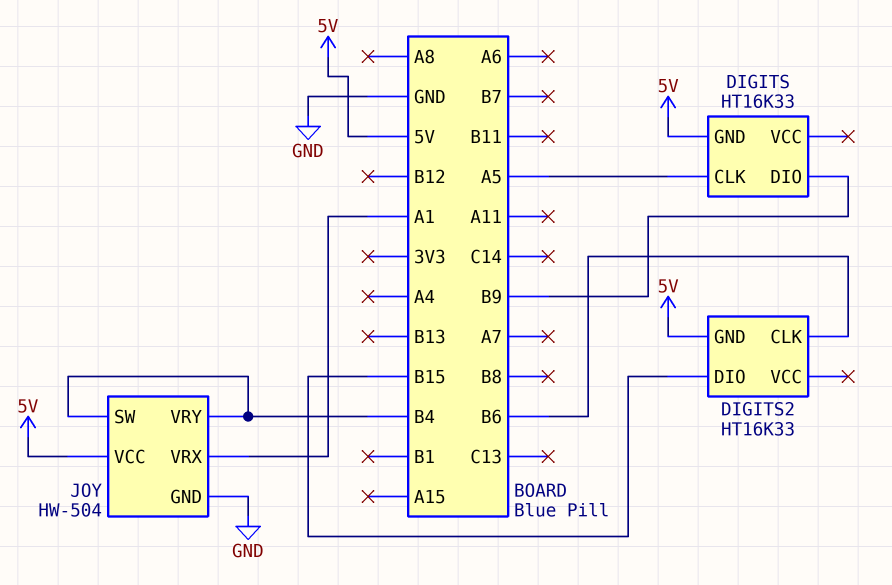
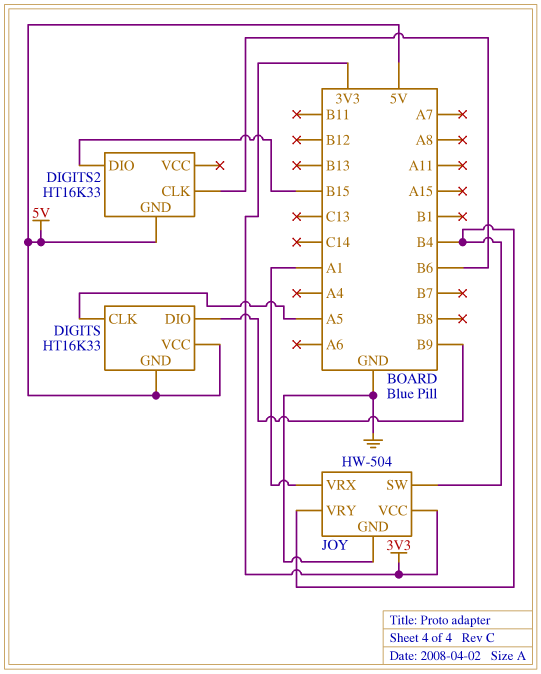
DIGITS pin VCC: none -> 5V
JOY pin VCC: 5V -> 3V3

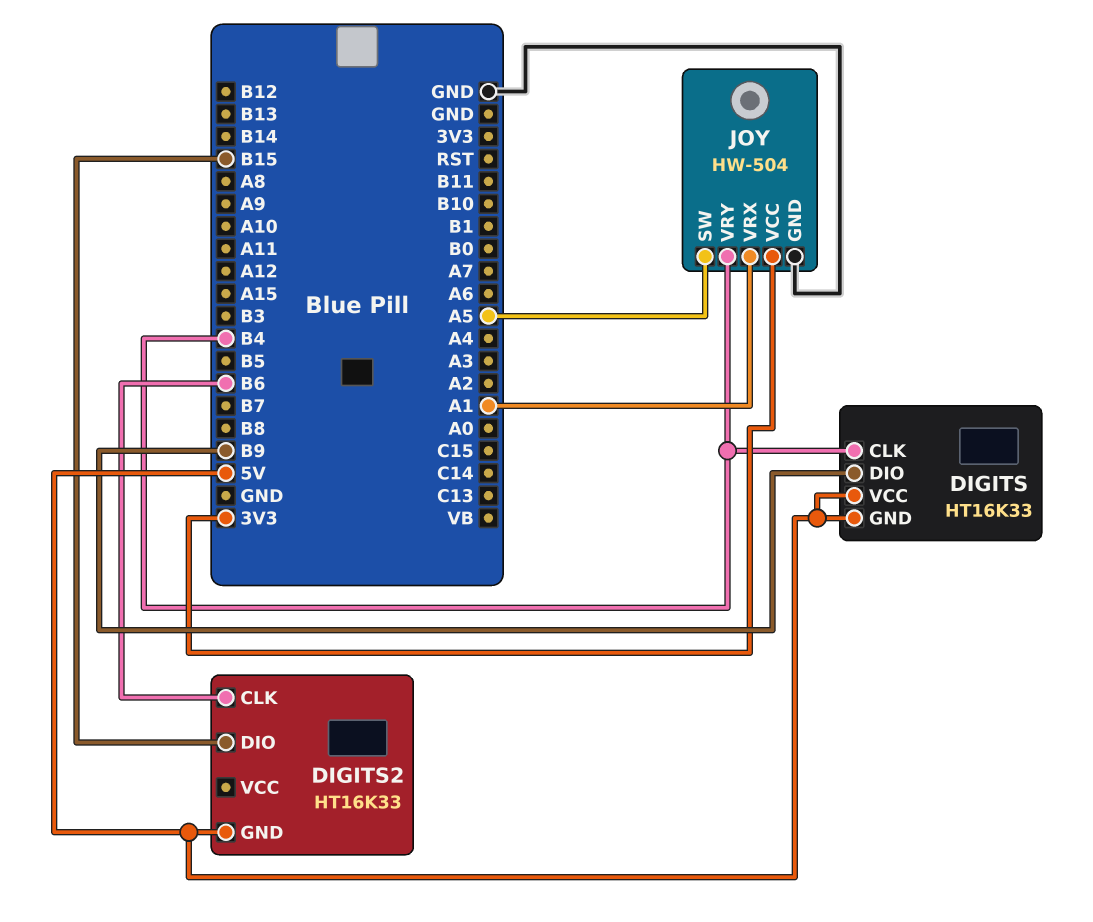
DIGITS pin CLK: A5 -> B4
JOY pin SW: B4 -> A5

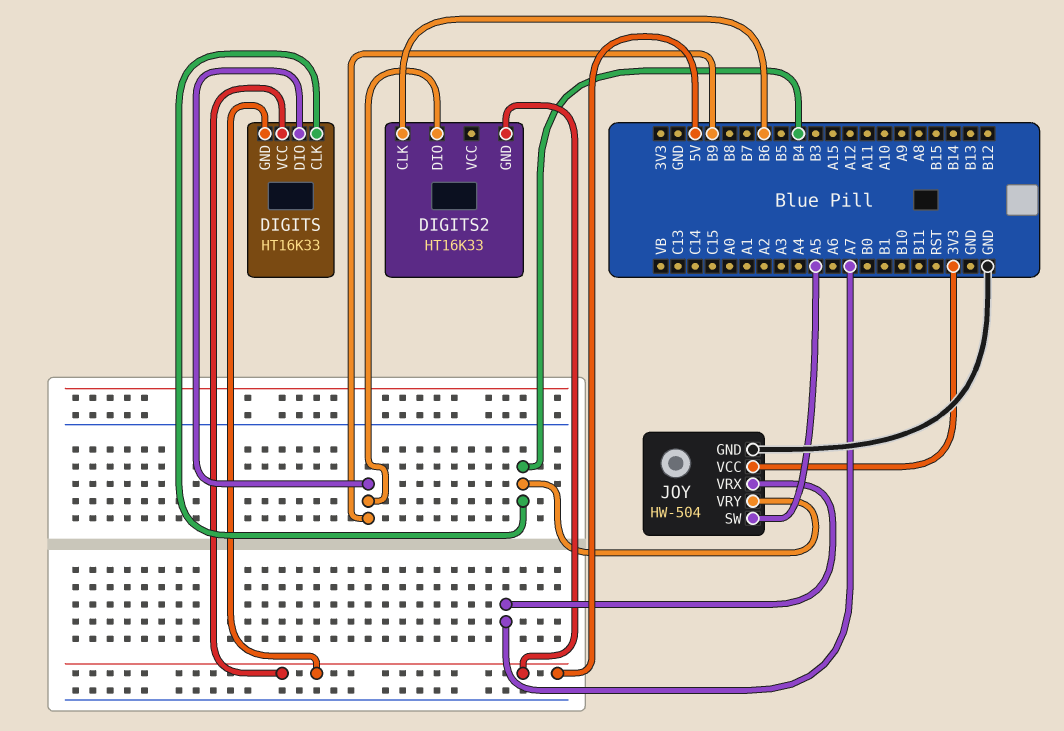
DIGITS2 pin DIO: B15 -> B9
JOY pin VRX: A1 -> A7

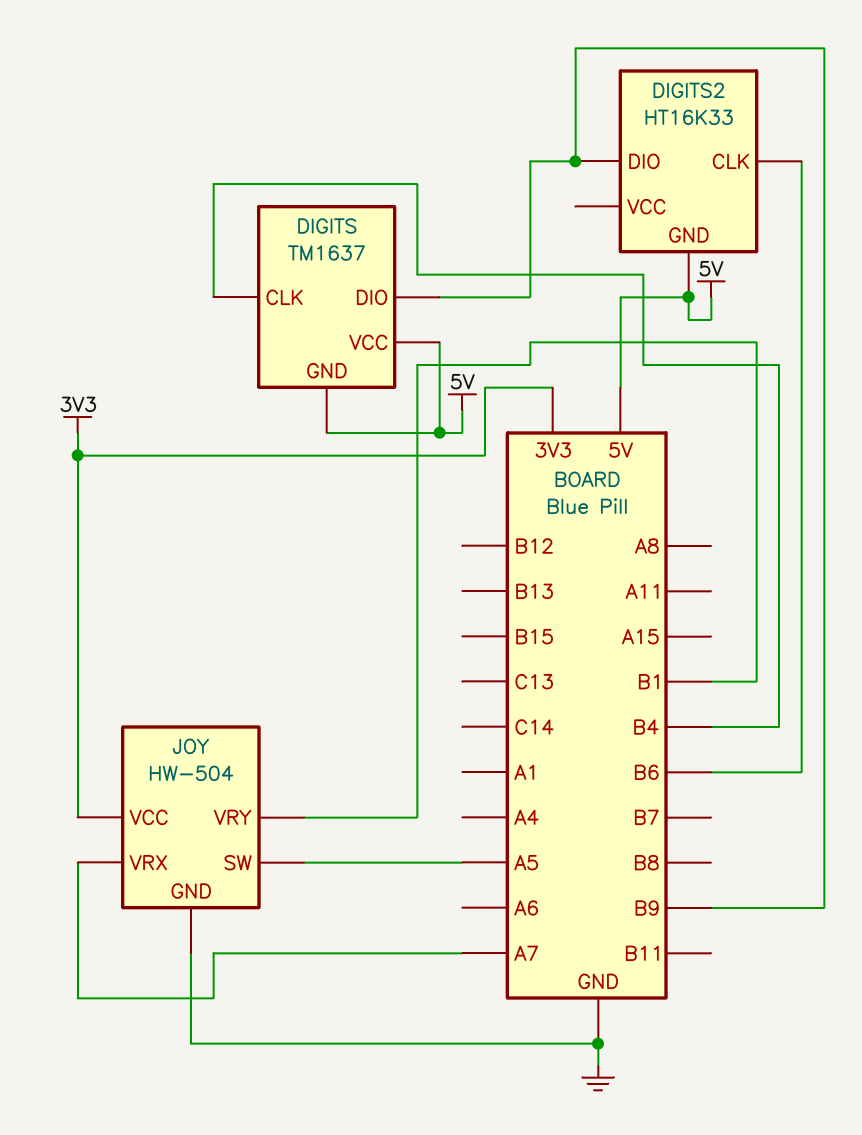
DIGITS: HT16K33 -> TM1637
JOY pin VRY: B4 -> B1

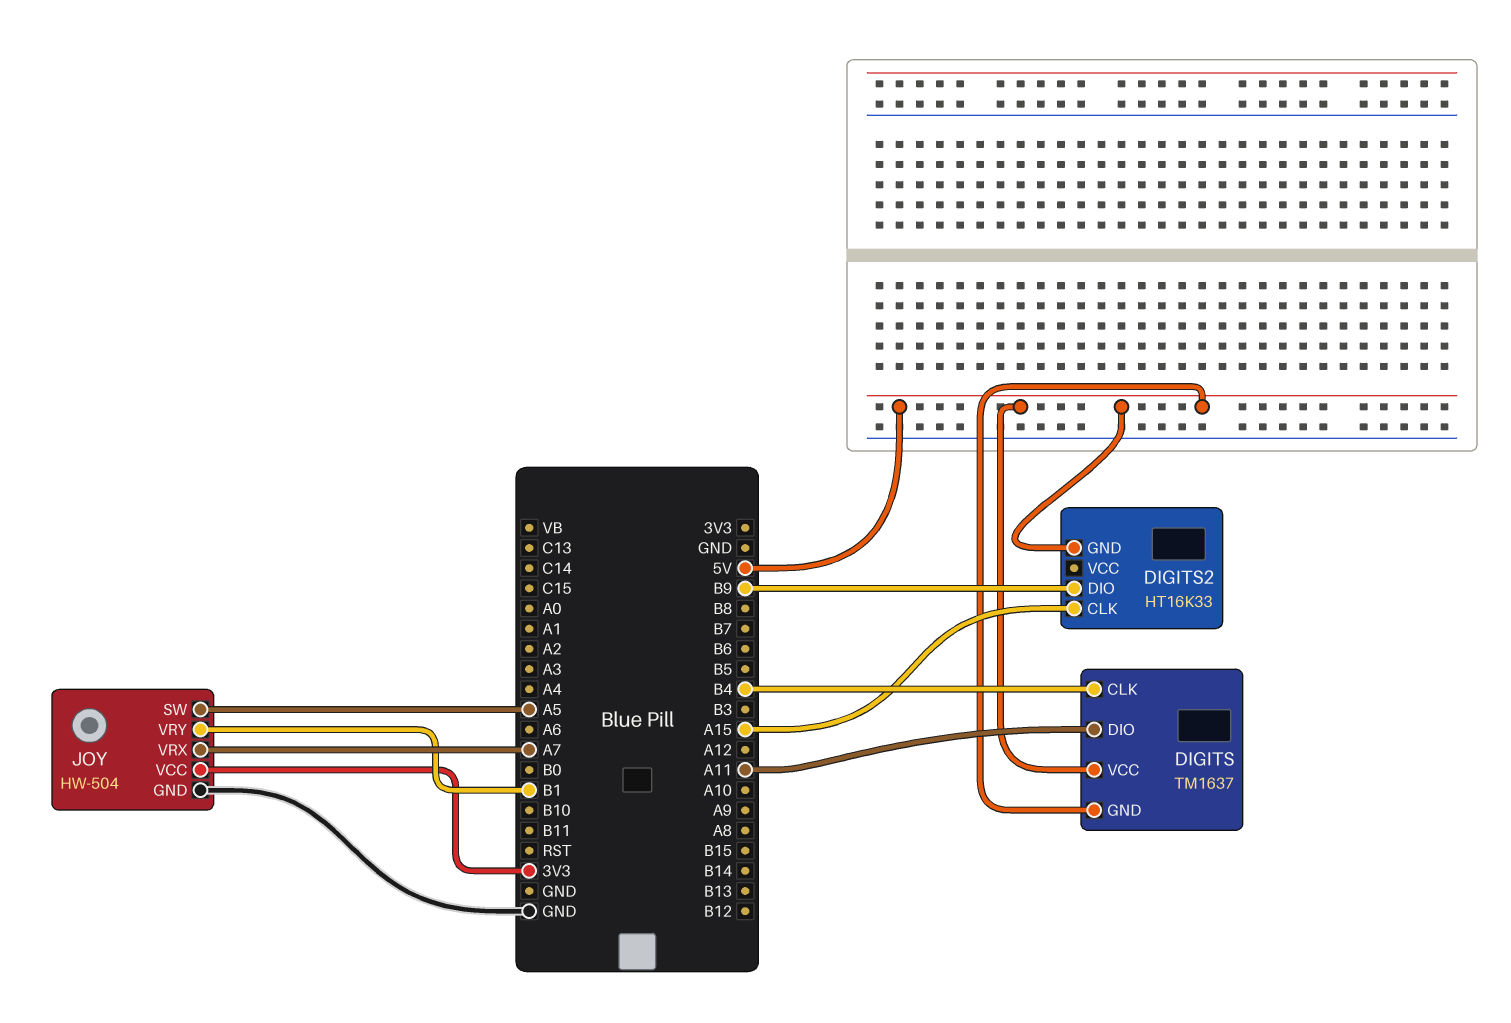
DIGITS pin DIO: B9 -> A11
DIGITS2 pin CLK: B6 -> A15

